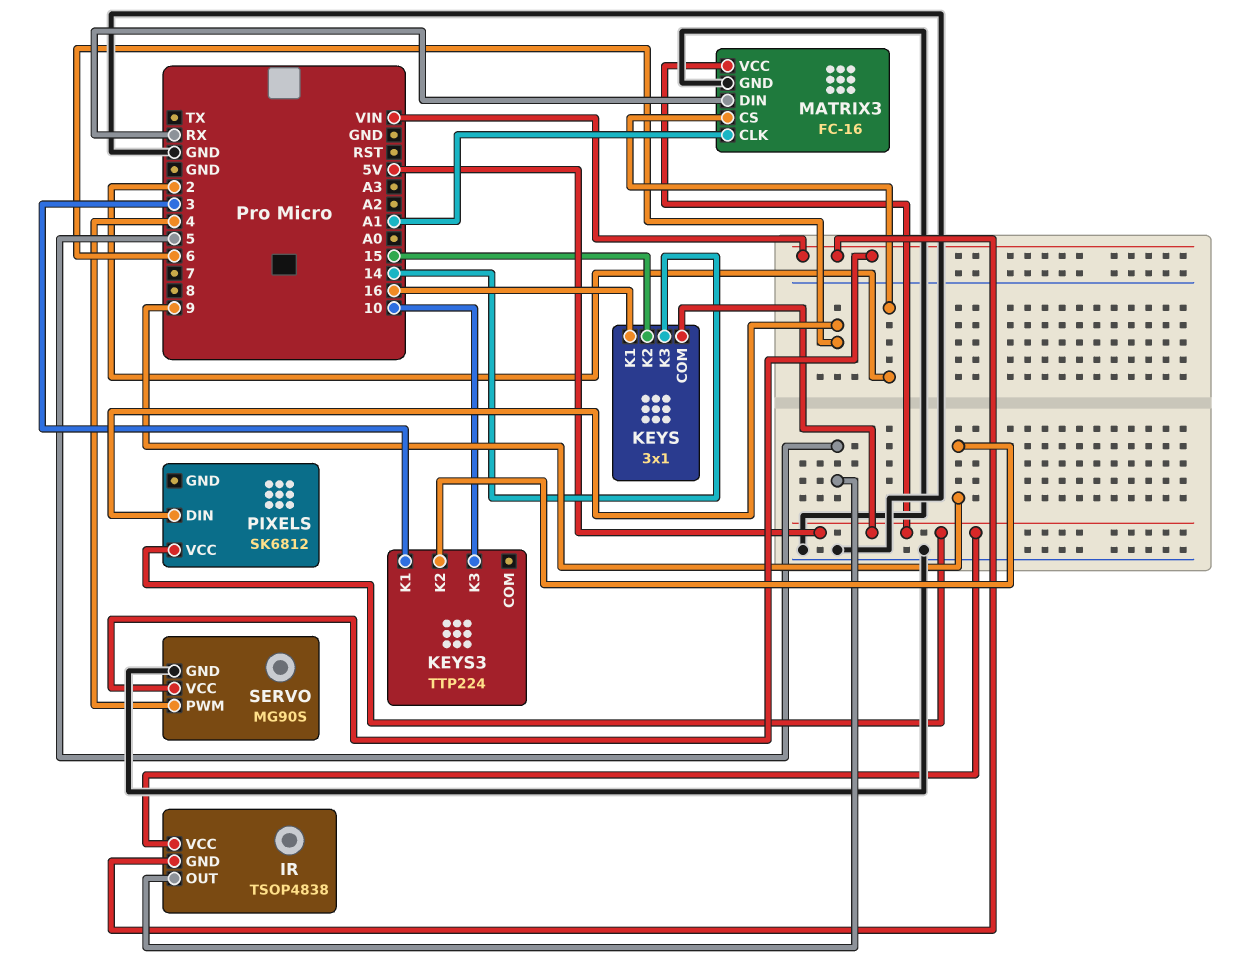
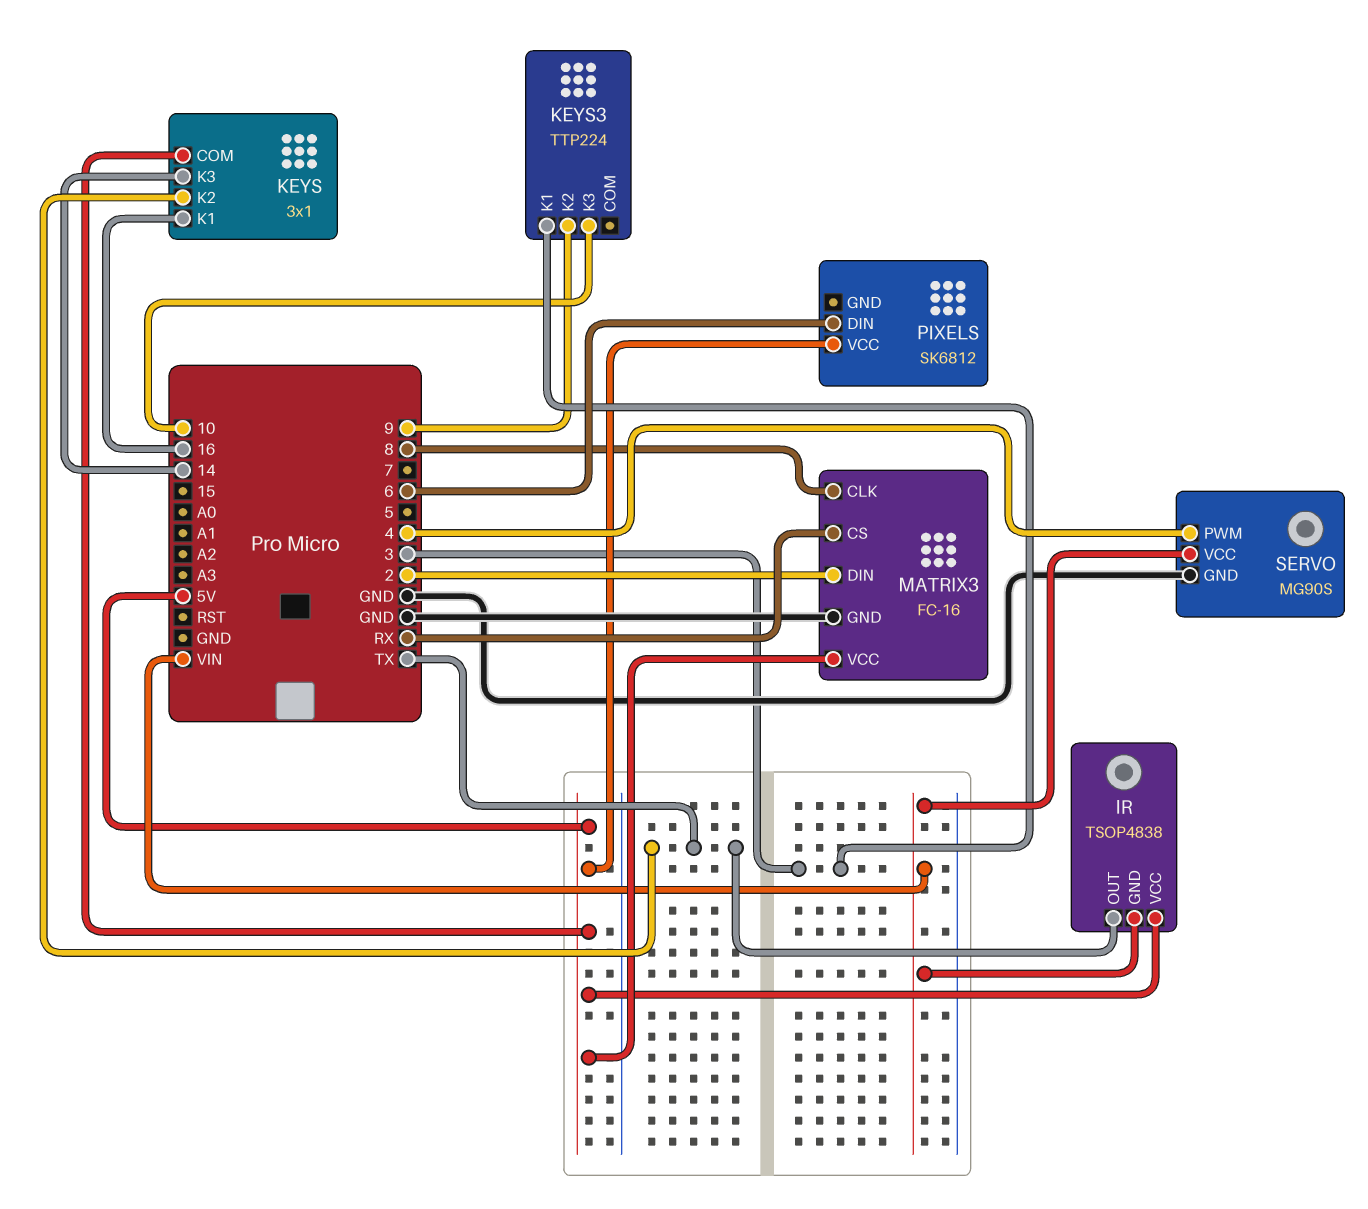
IR pin OUT: 5 -> TX
KEYS pin K2: 15 -> TX
MATRIX3 pin CLK: A1 -> 8
MATRIX3 pin CS: 2 -> RX
MATRIX3 pin DIN: RX -> 2

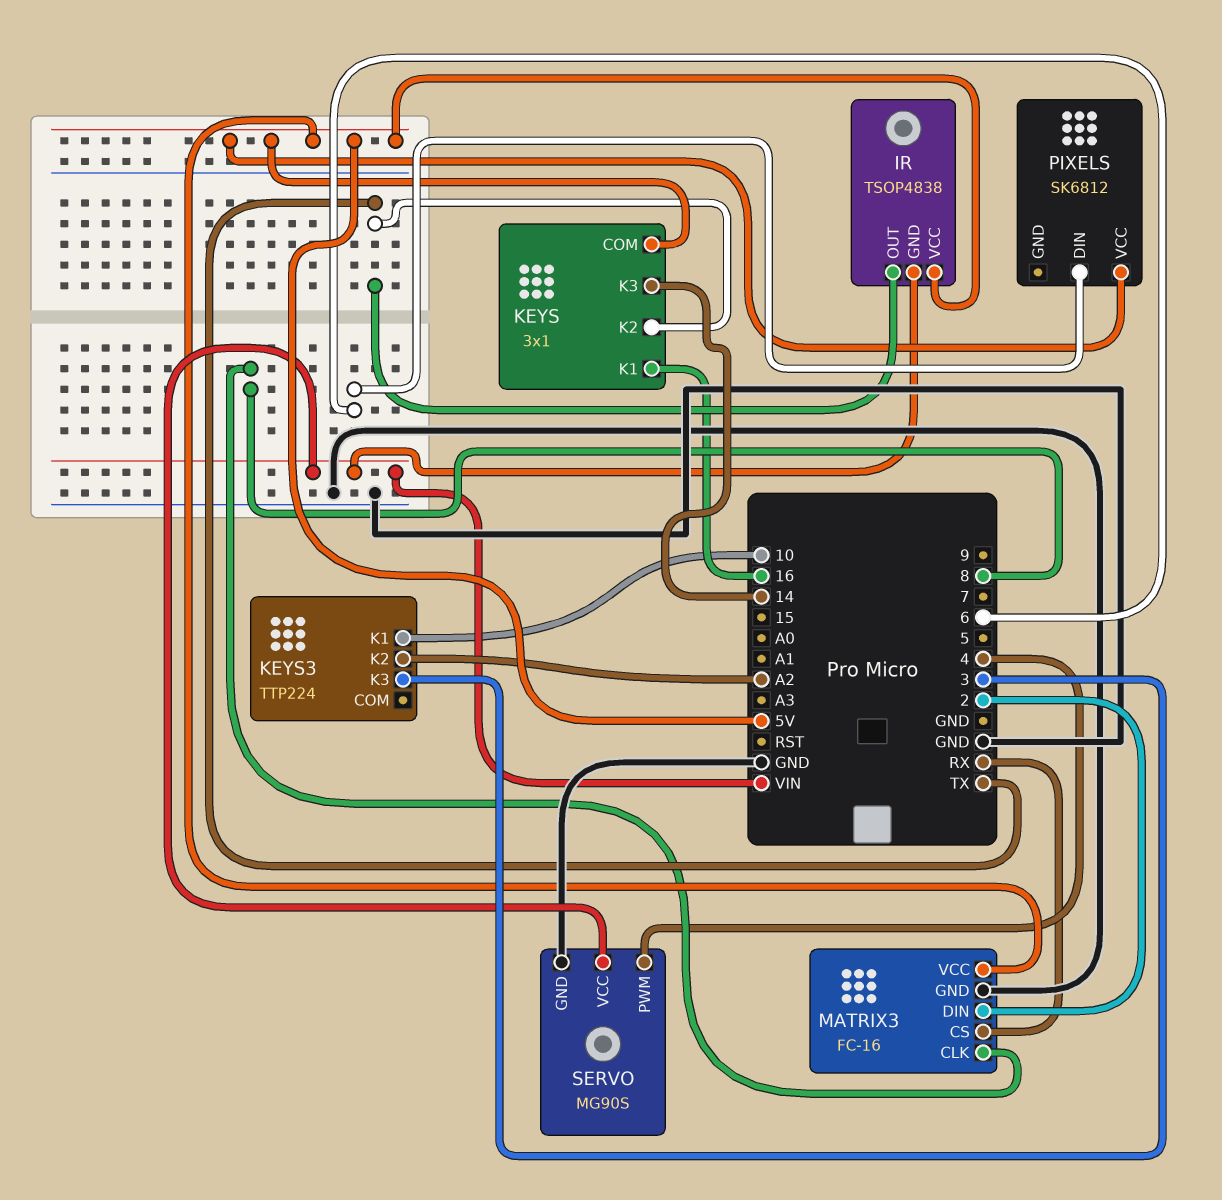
KEYS3 pin K1: 3 -> 10
KEYS3 pin K2: 9 -> A2
KEYS3 pin K3: 10 -> 3

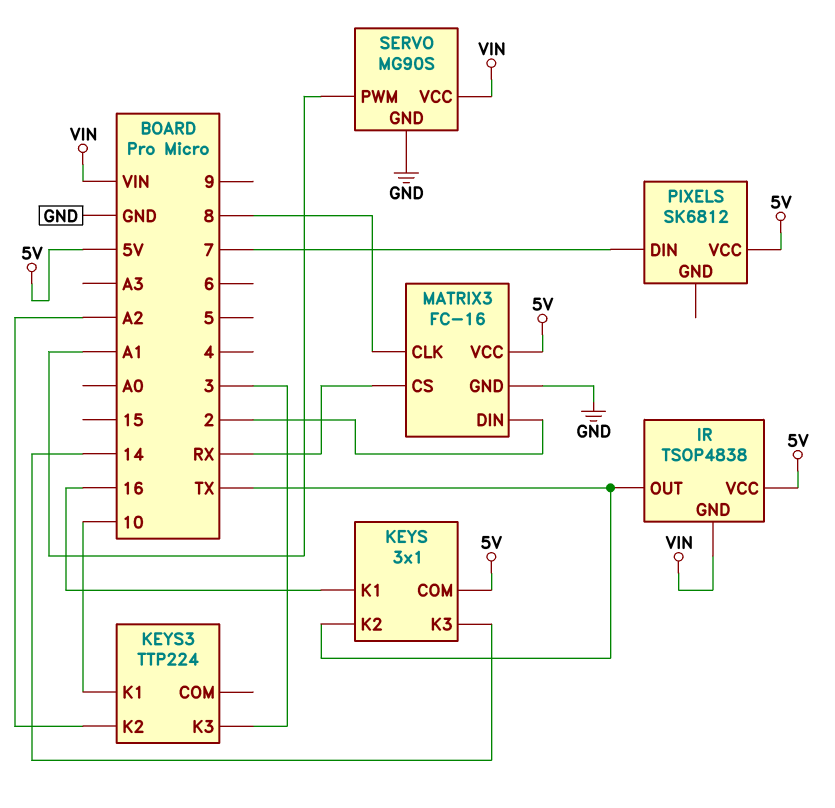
PIXELS pin DIN: 6 -> 7
SERVO pin PWM: 4 -> A1

